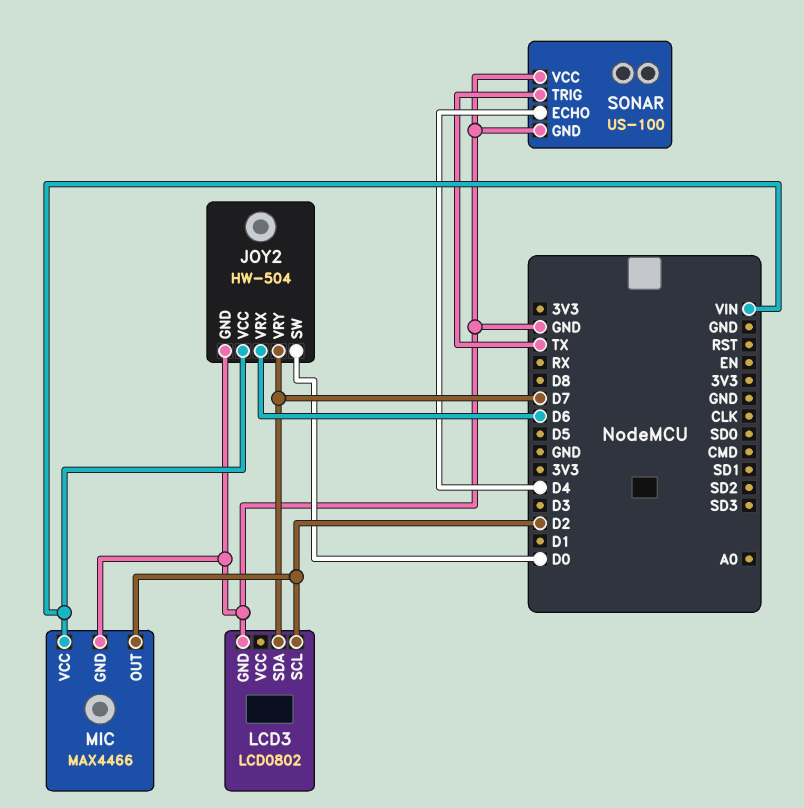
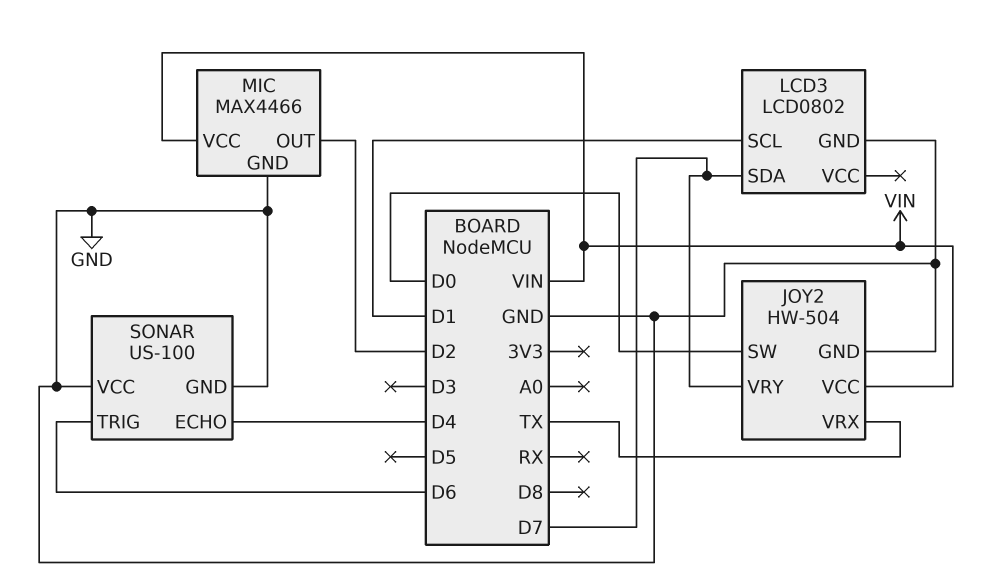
JOY2 pin VRX: D6 -> TX
LCD3 pin SCL: D2 -> D1
SONAR pin TRIG: TX -> D6

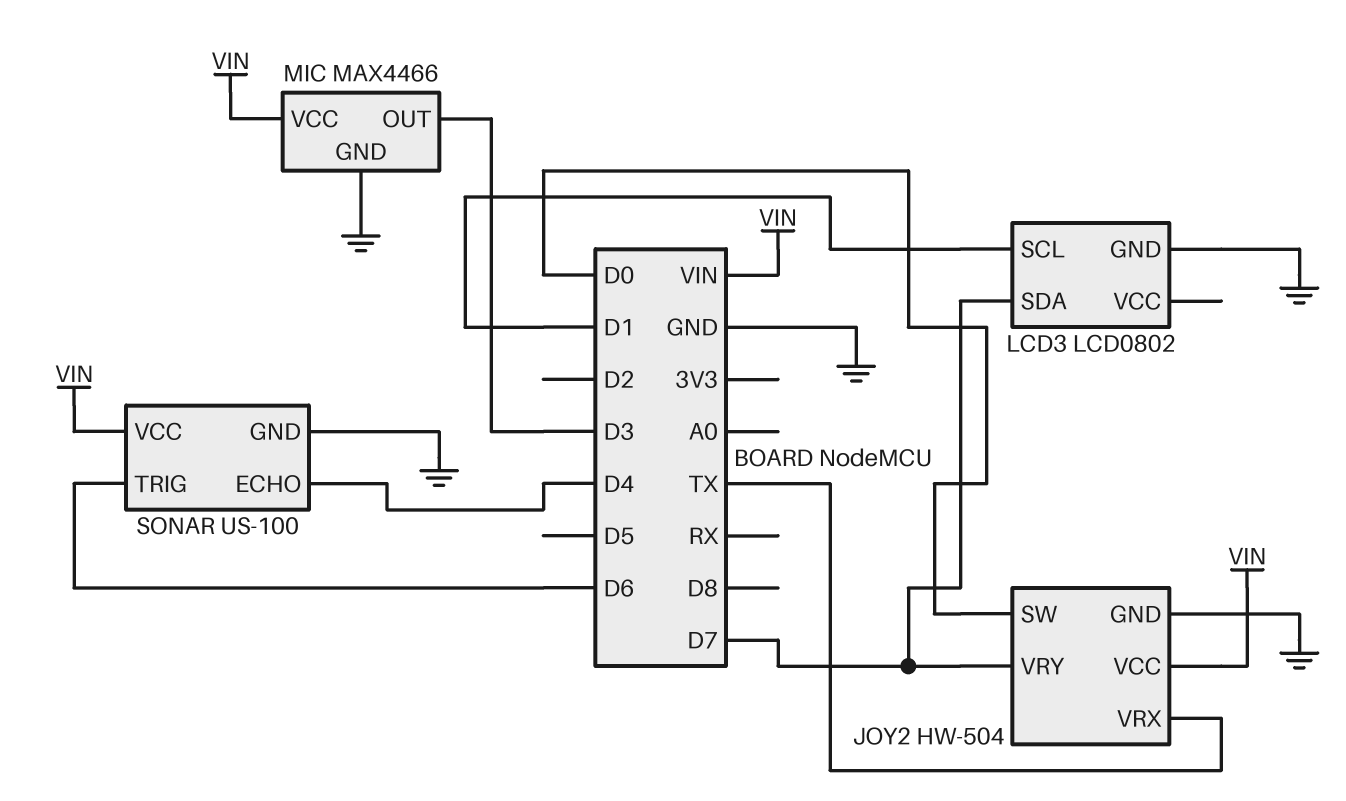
MIC pin OUT: D2 -> D3
SONAR pin VCC: GND -> VIN

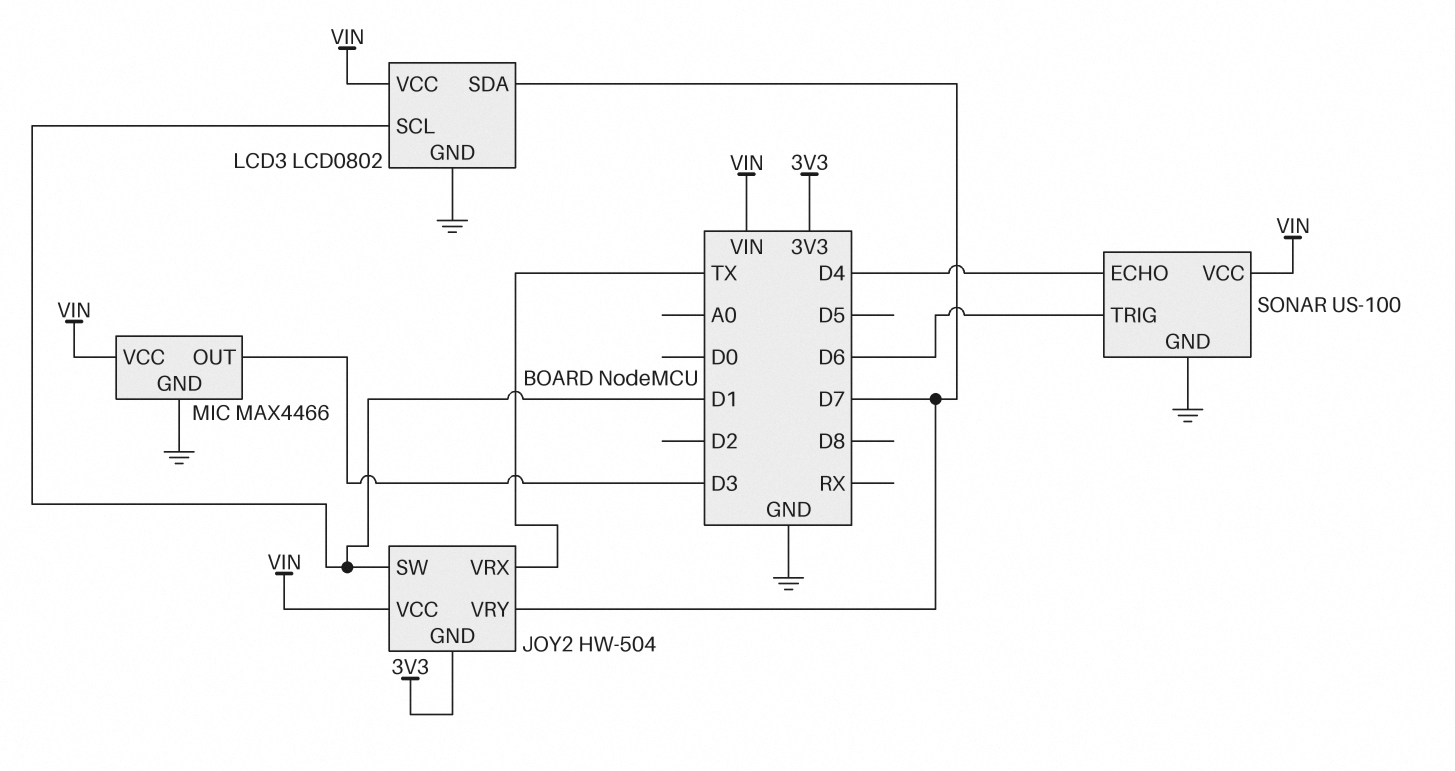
JOY2 pin GND: GND -> 3V3
JOY2 pin SW: D0 -> D1
LCD3 pin VCC: none -> VIN

